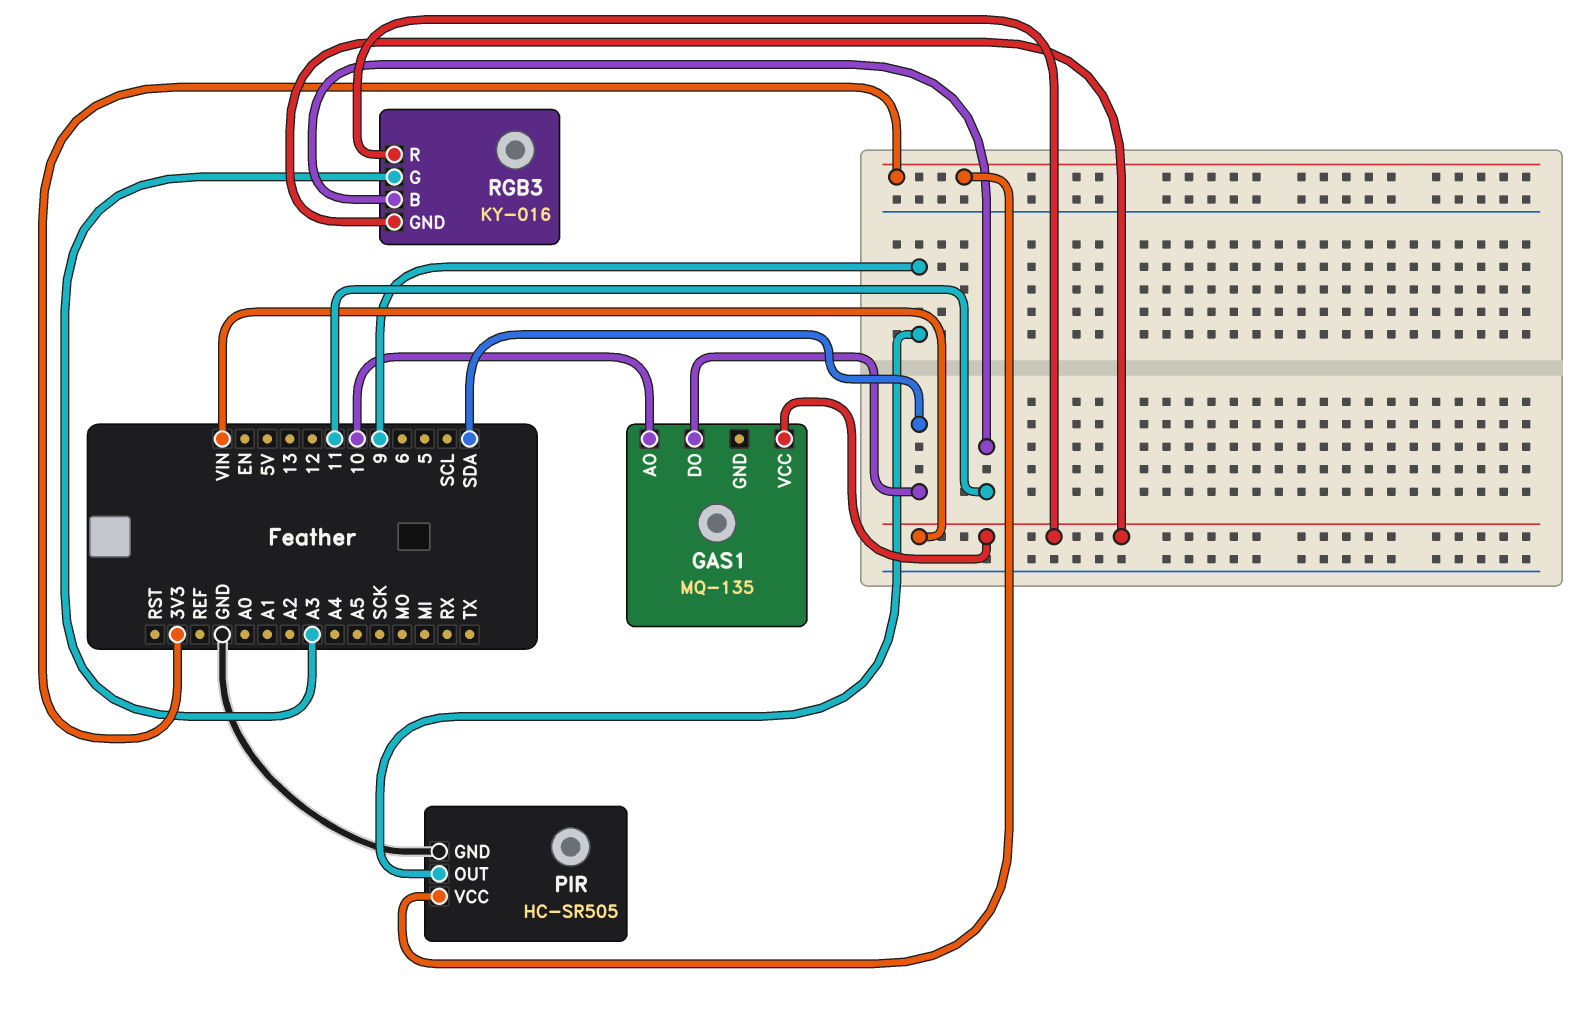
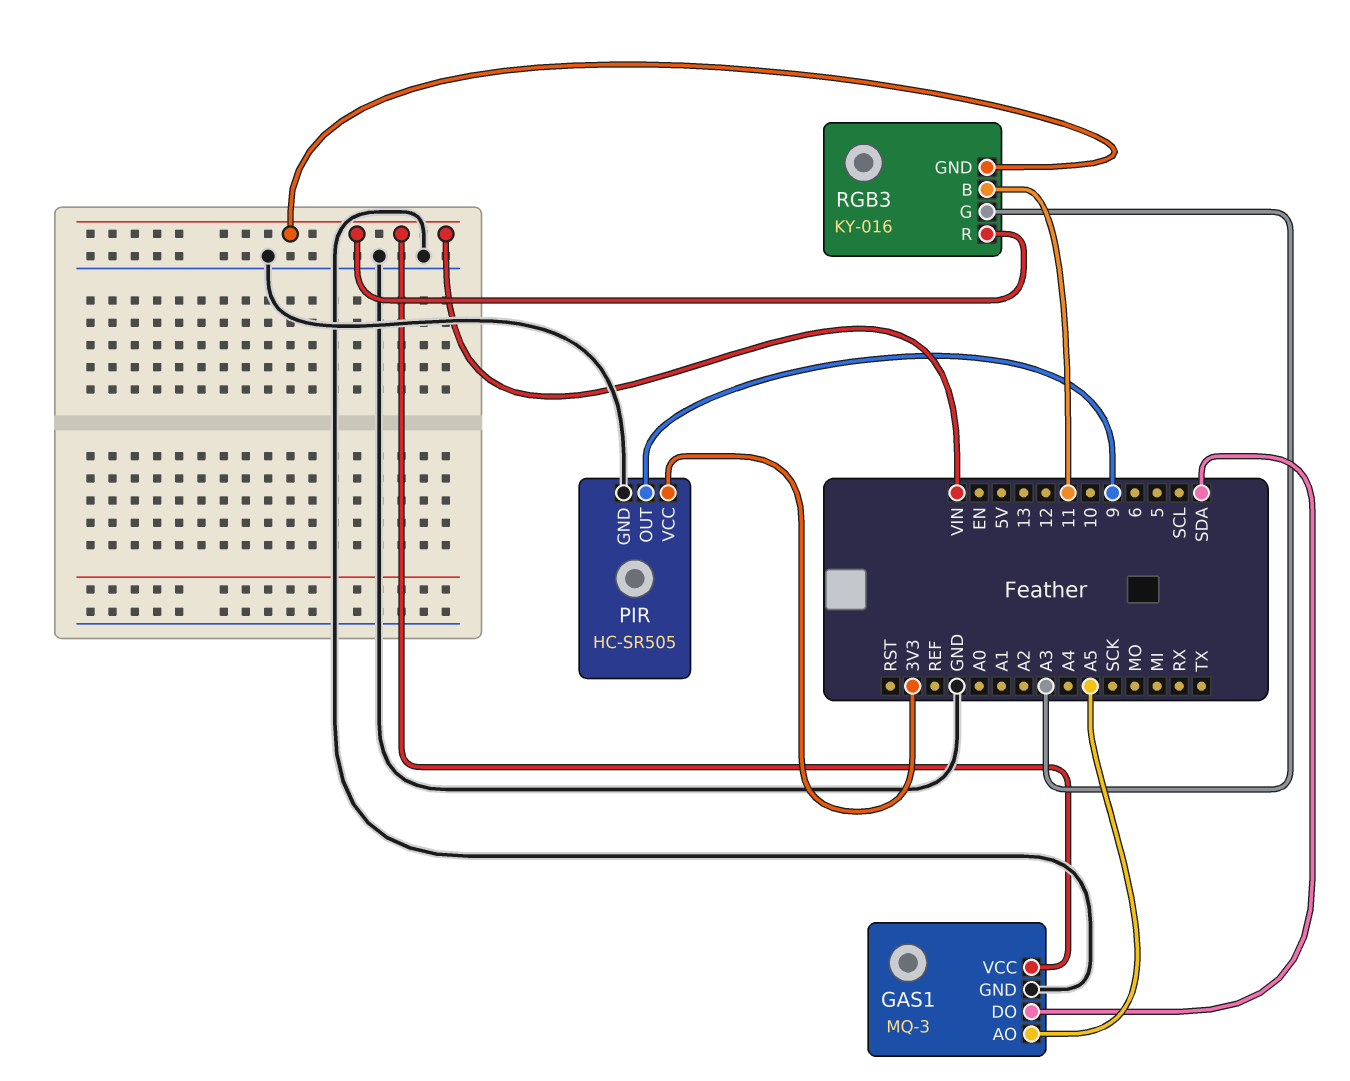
GAS1: MQ-135 -> MQ-3
GAS1 pin AO: 10 -> A5
GAS1 pin GND: none -> GND

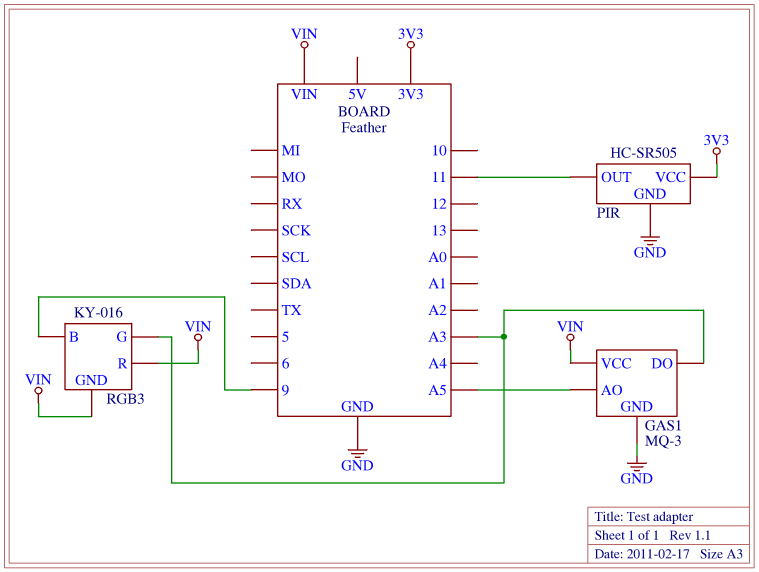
GAS1 pin DO: SDA -> A3
PIR pin OUT: 9 -> 11
RGB3 pin B: 11 -> 9

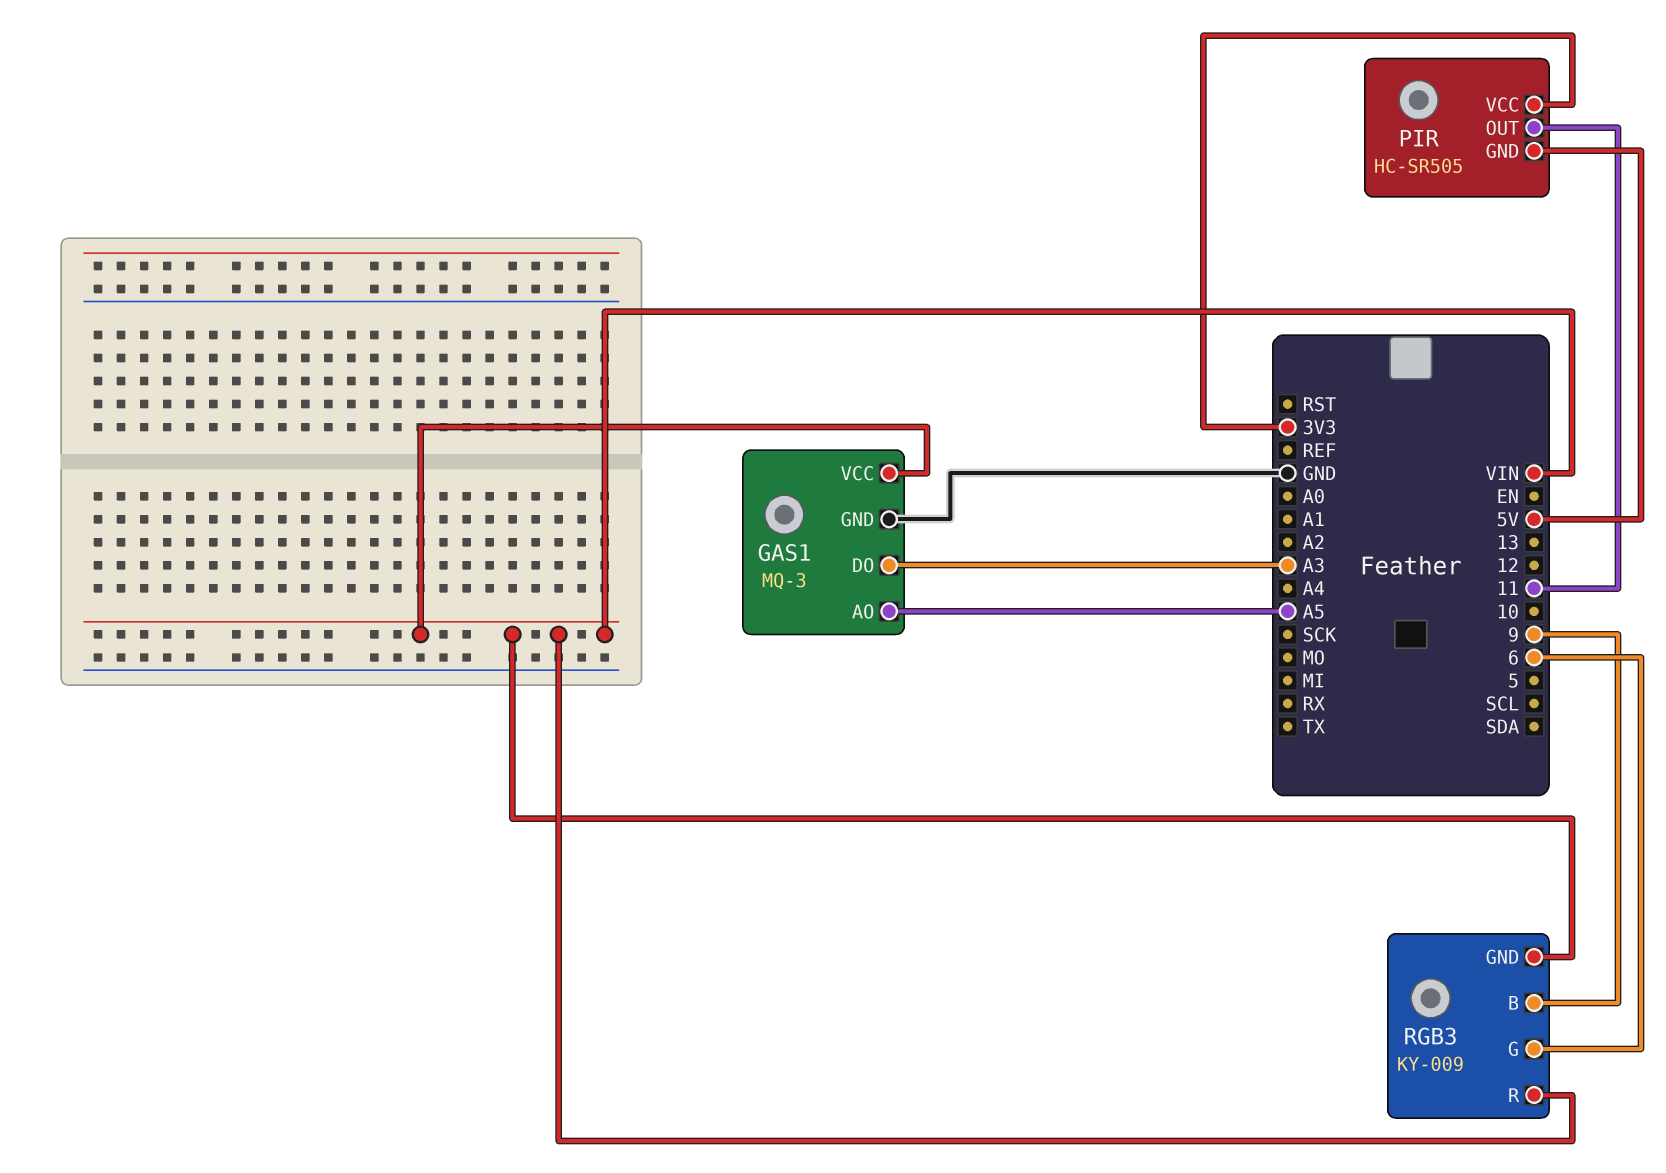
PIR pin GND: GND -> 5V
RGB3: KY-016 -> KY-009
RGB3 pin G: A3 -> 6

